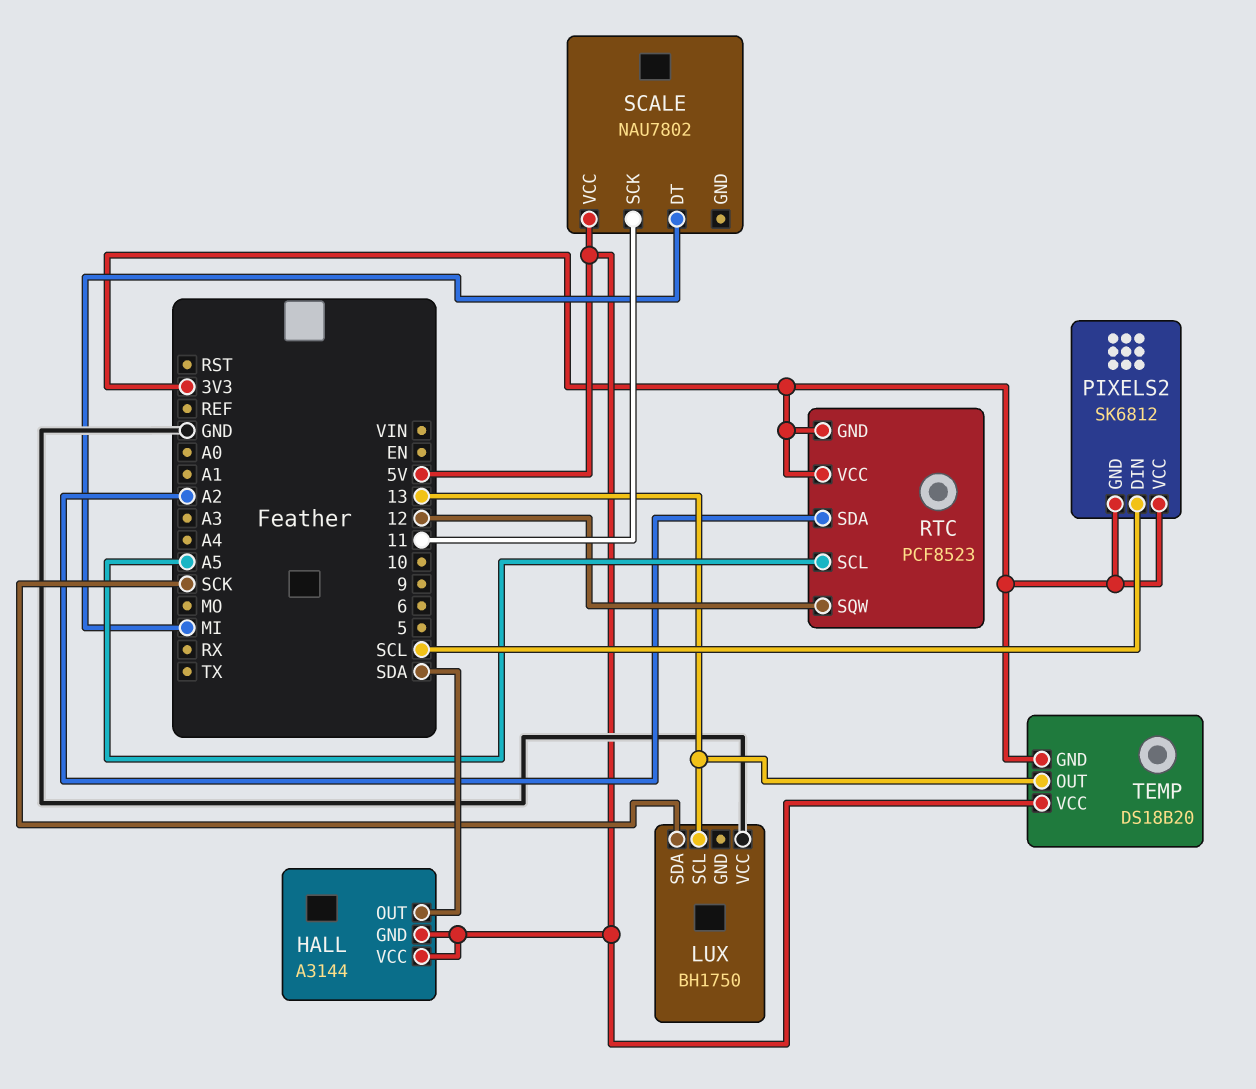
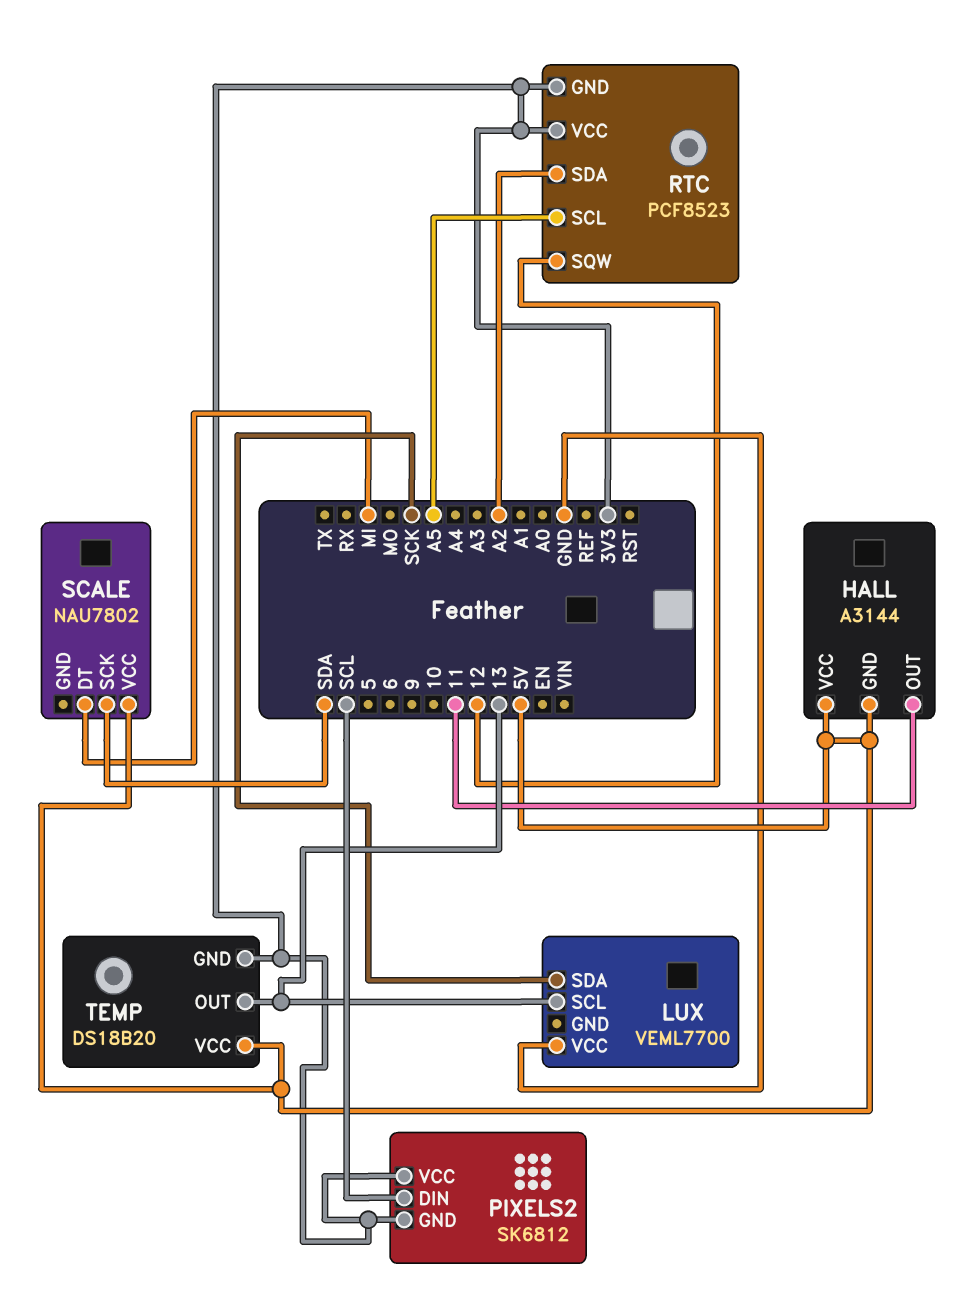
HALL pin OUT: SDA -> 11
LUX: BH1750 -> VEML7700
SCALE pin SCK: 11 -> SDA

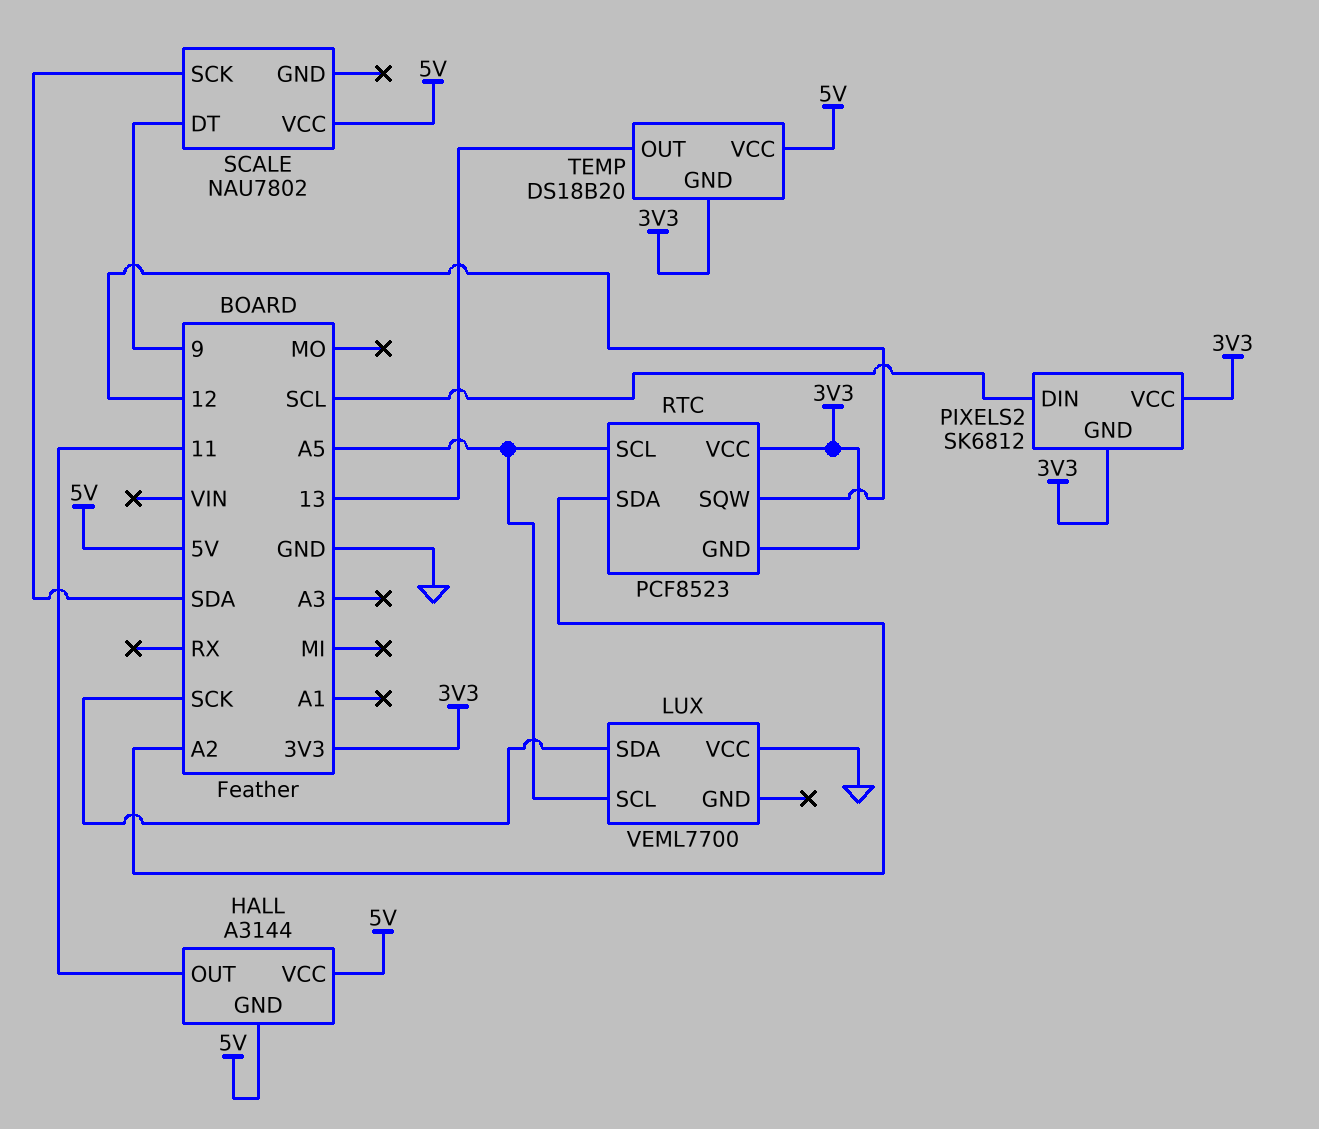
LUX pin SCL: 13 -> A5
SCALE pin DT: MI -> 9

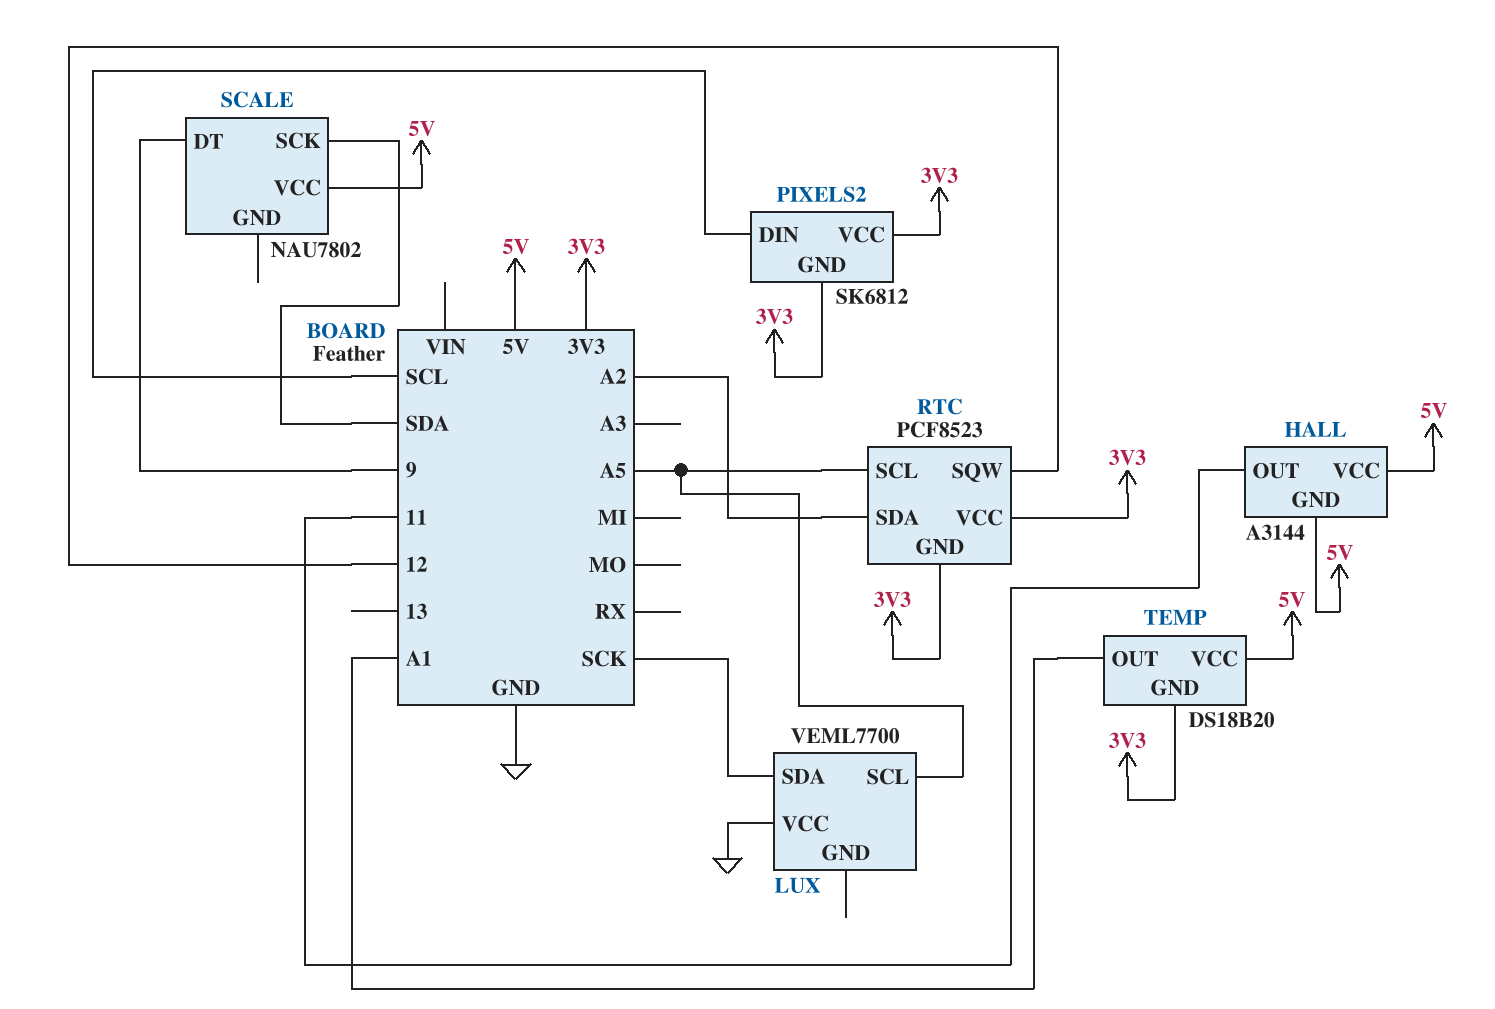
TEMP pin OUT: 13 -> A1

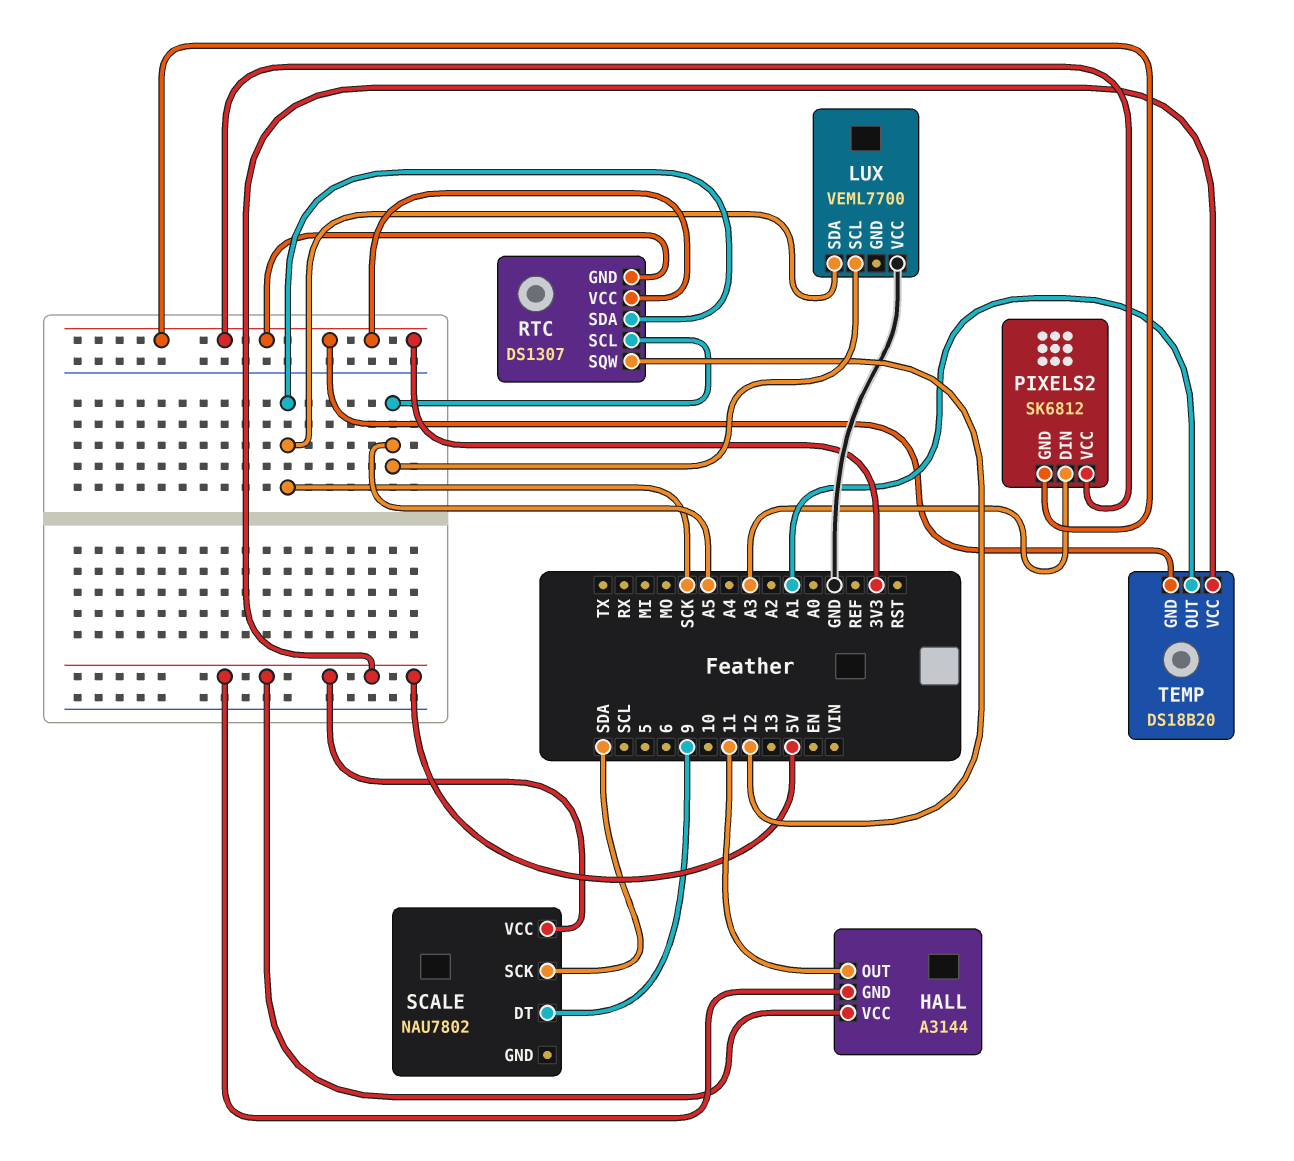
PIXELS2 pin DIN: SCL -> A3
RTC: PCF8523 -> DS1307
RTC pin SDA: A2 -> SCK

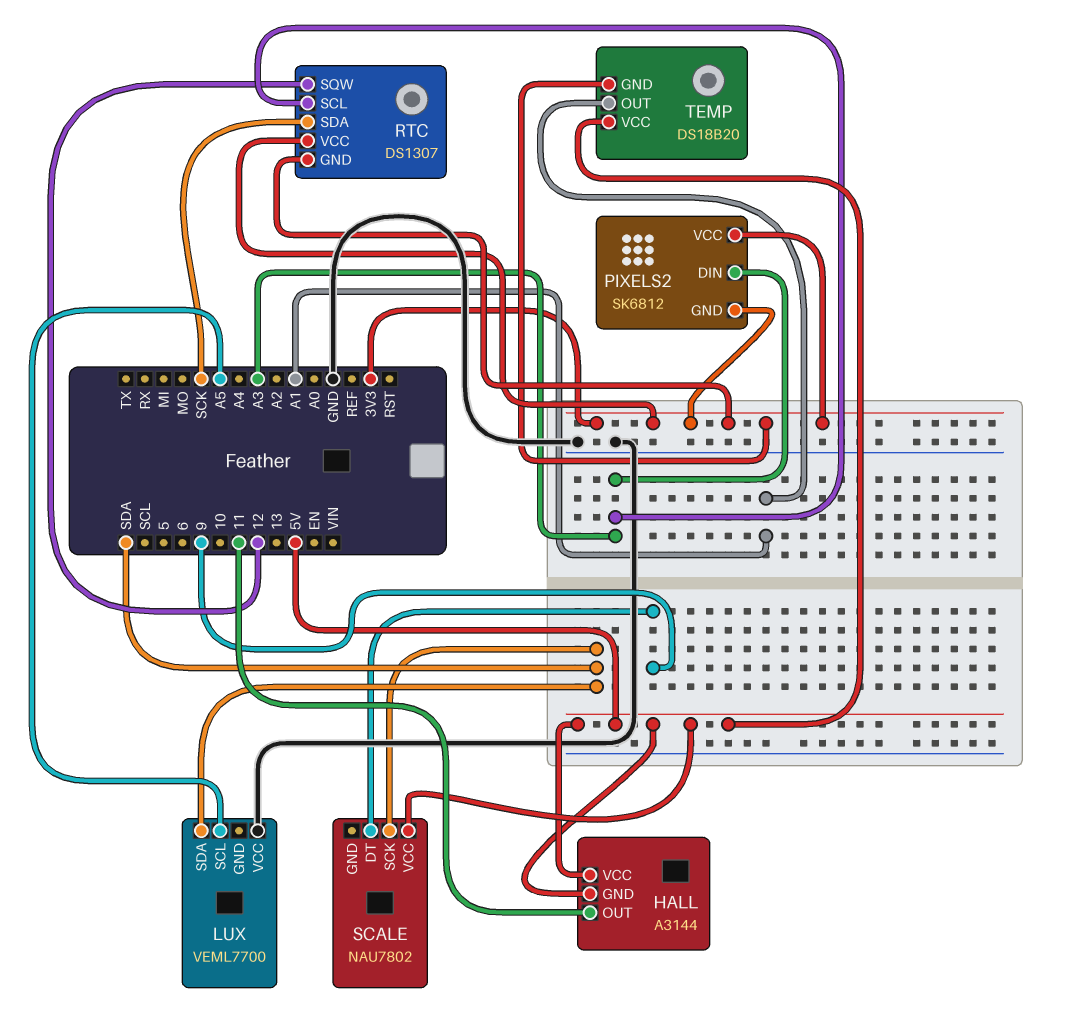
LUX pin SDA: SCK -> SDA
RTC pin SCL: A5 -> A3

